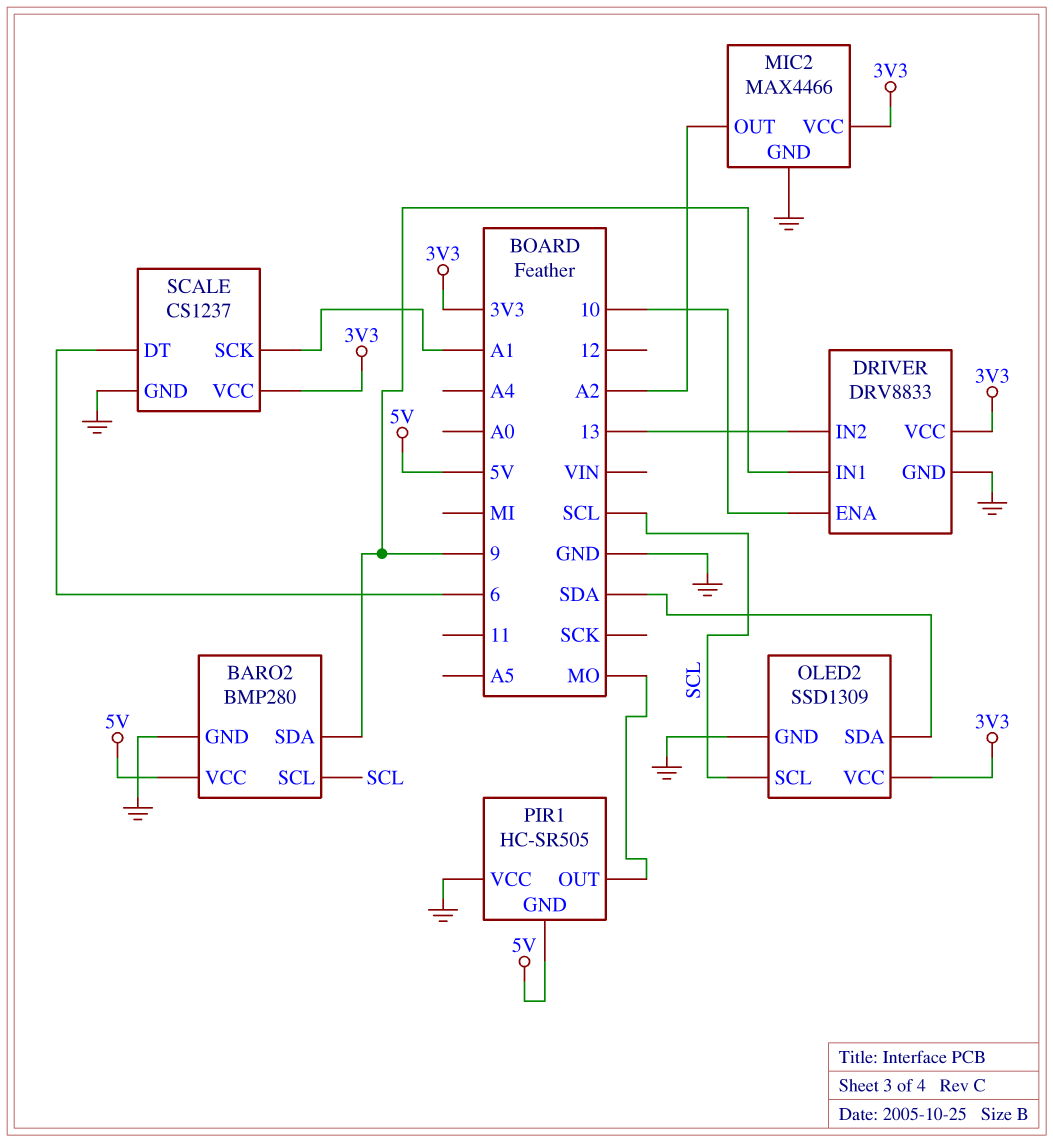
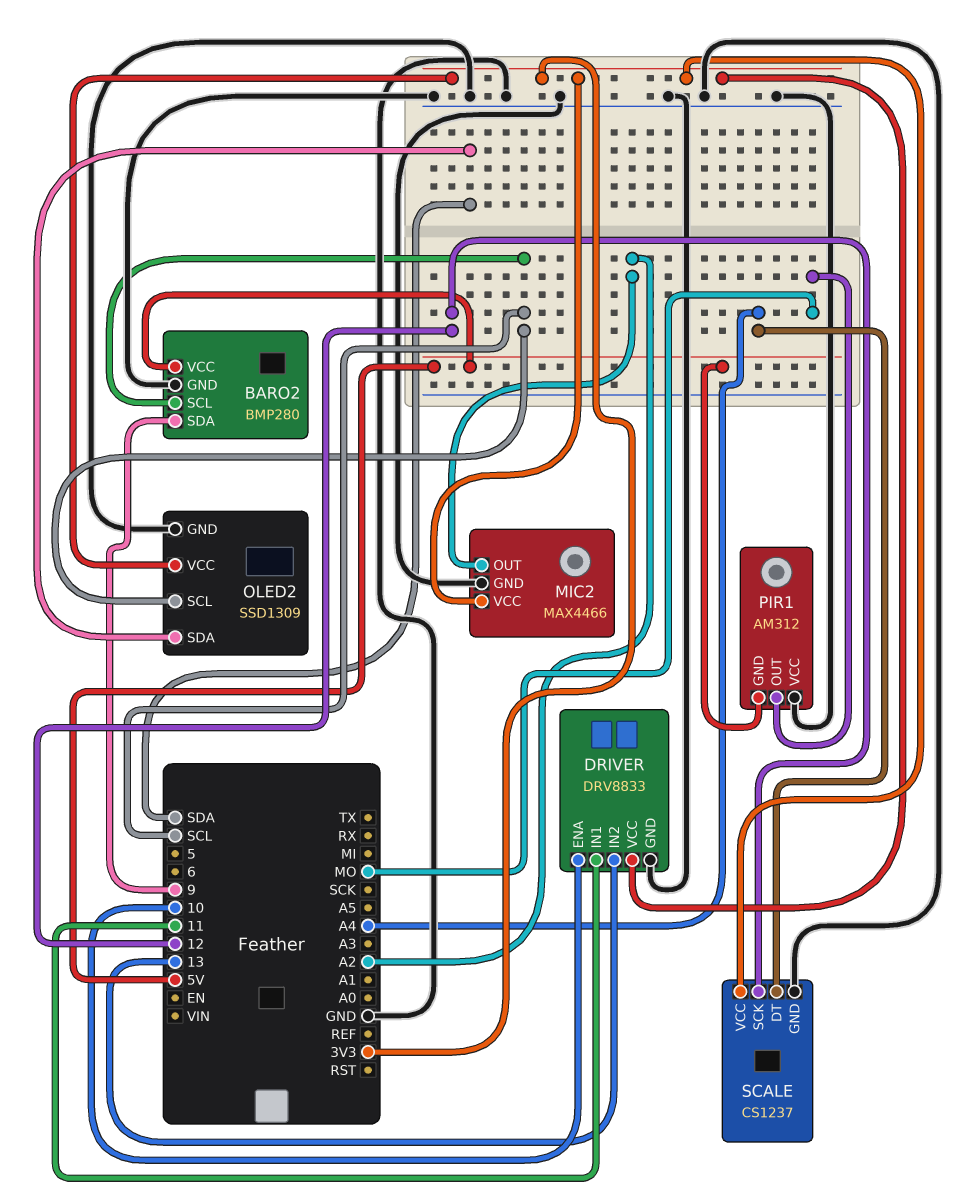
DRIVER pin IN1: 9 -> 11
PIR1: HC-SR505 -> AM312
SCALE pin DT: 6 -> A4
SCALE pin SCK: A1 -> 12

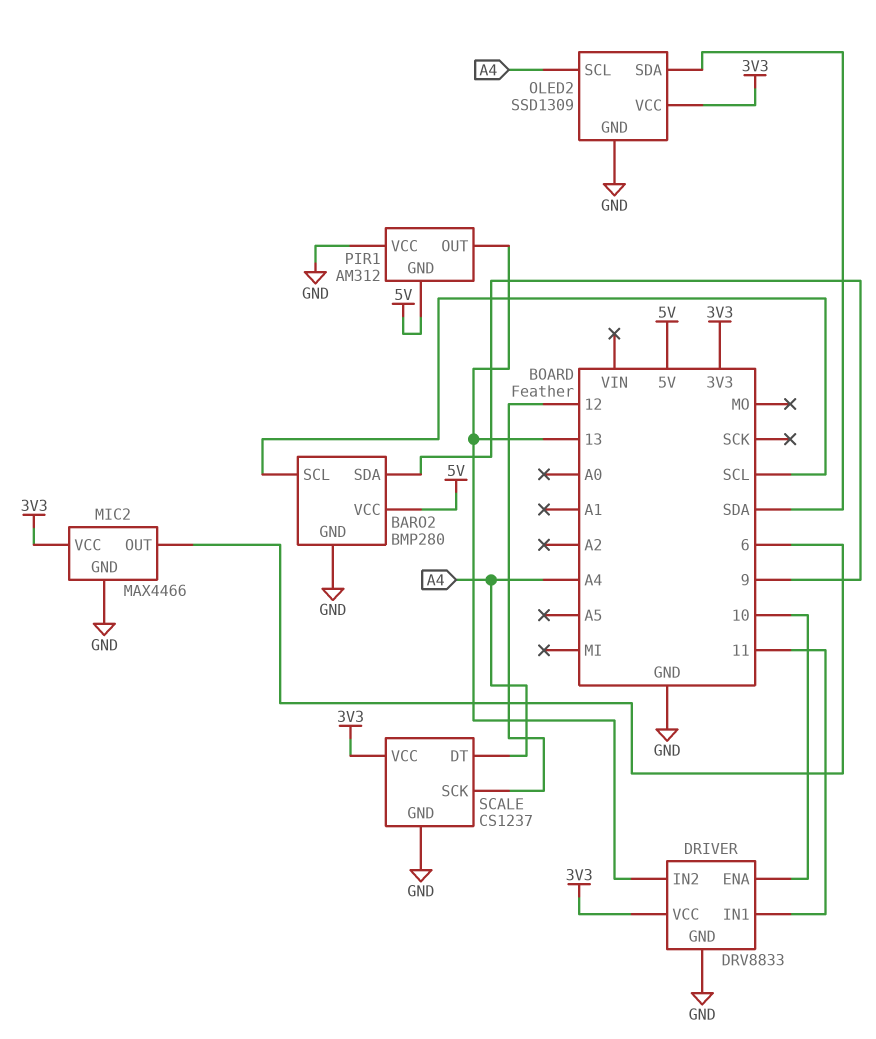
MIC2 pin OUT: A2 -> 6
OLED2 pin SCL: SCL -> A4
PIR1 pin OUT: MO -> 13

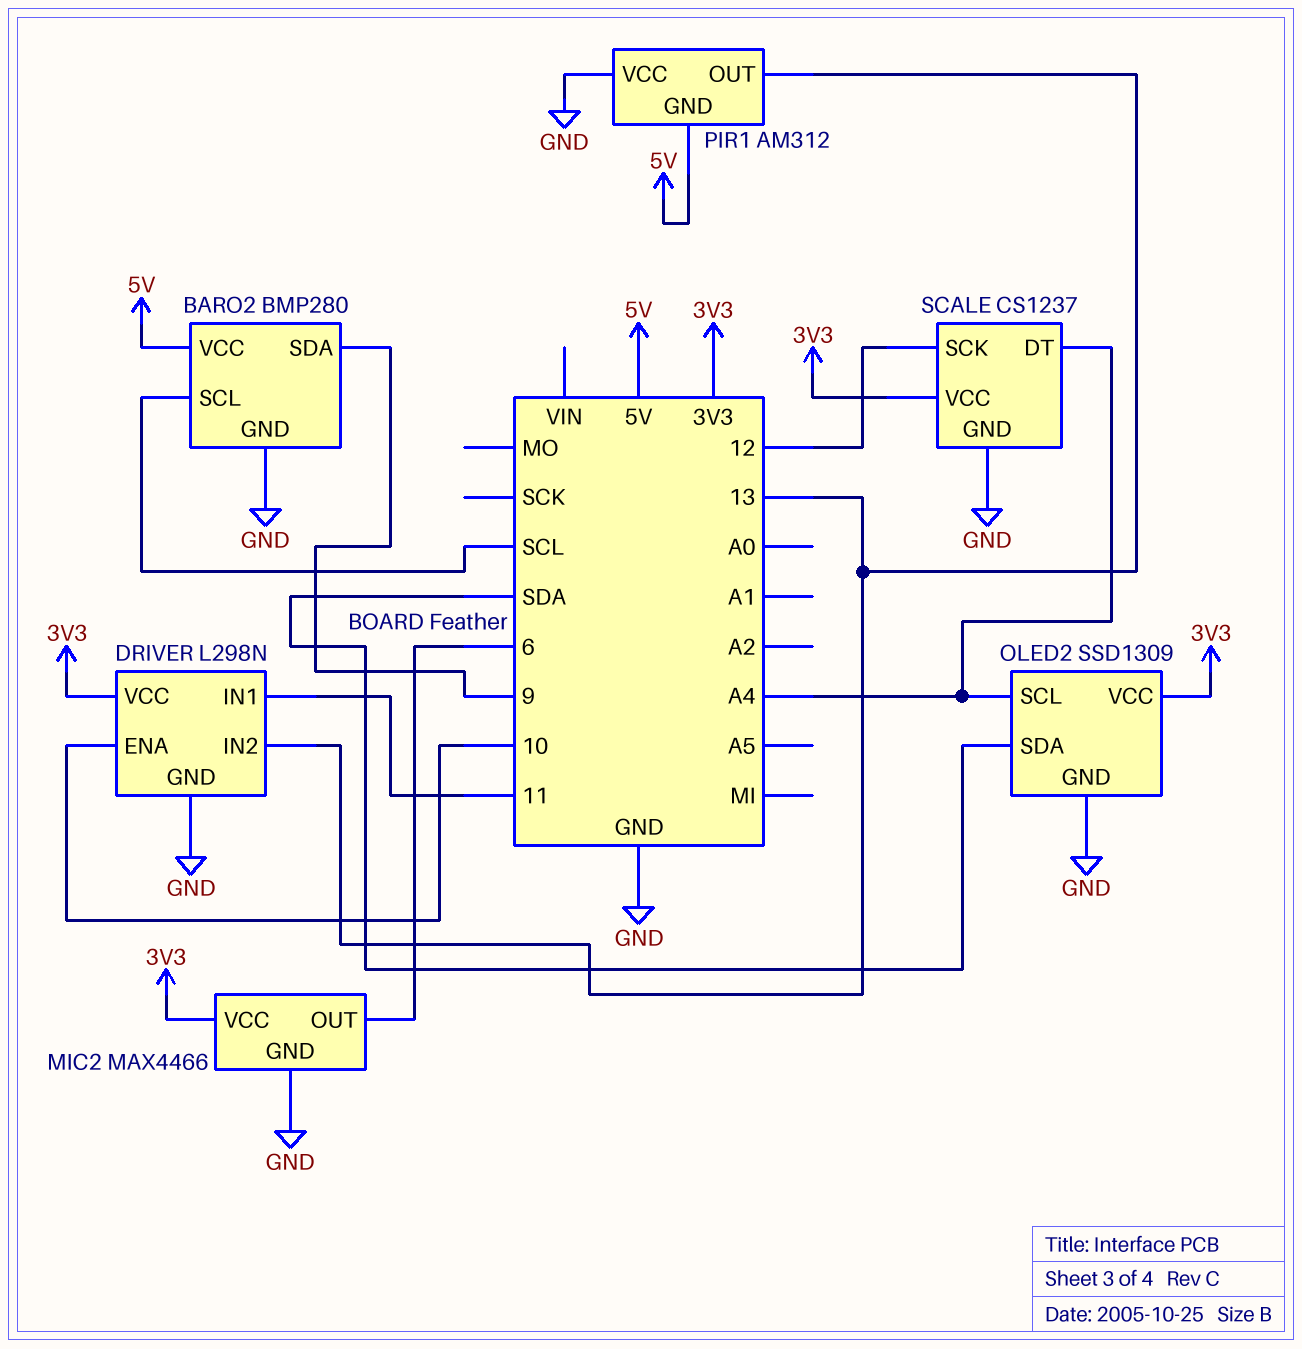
DRIVER: DRV8833 -> L298N

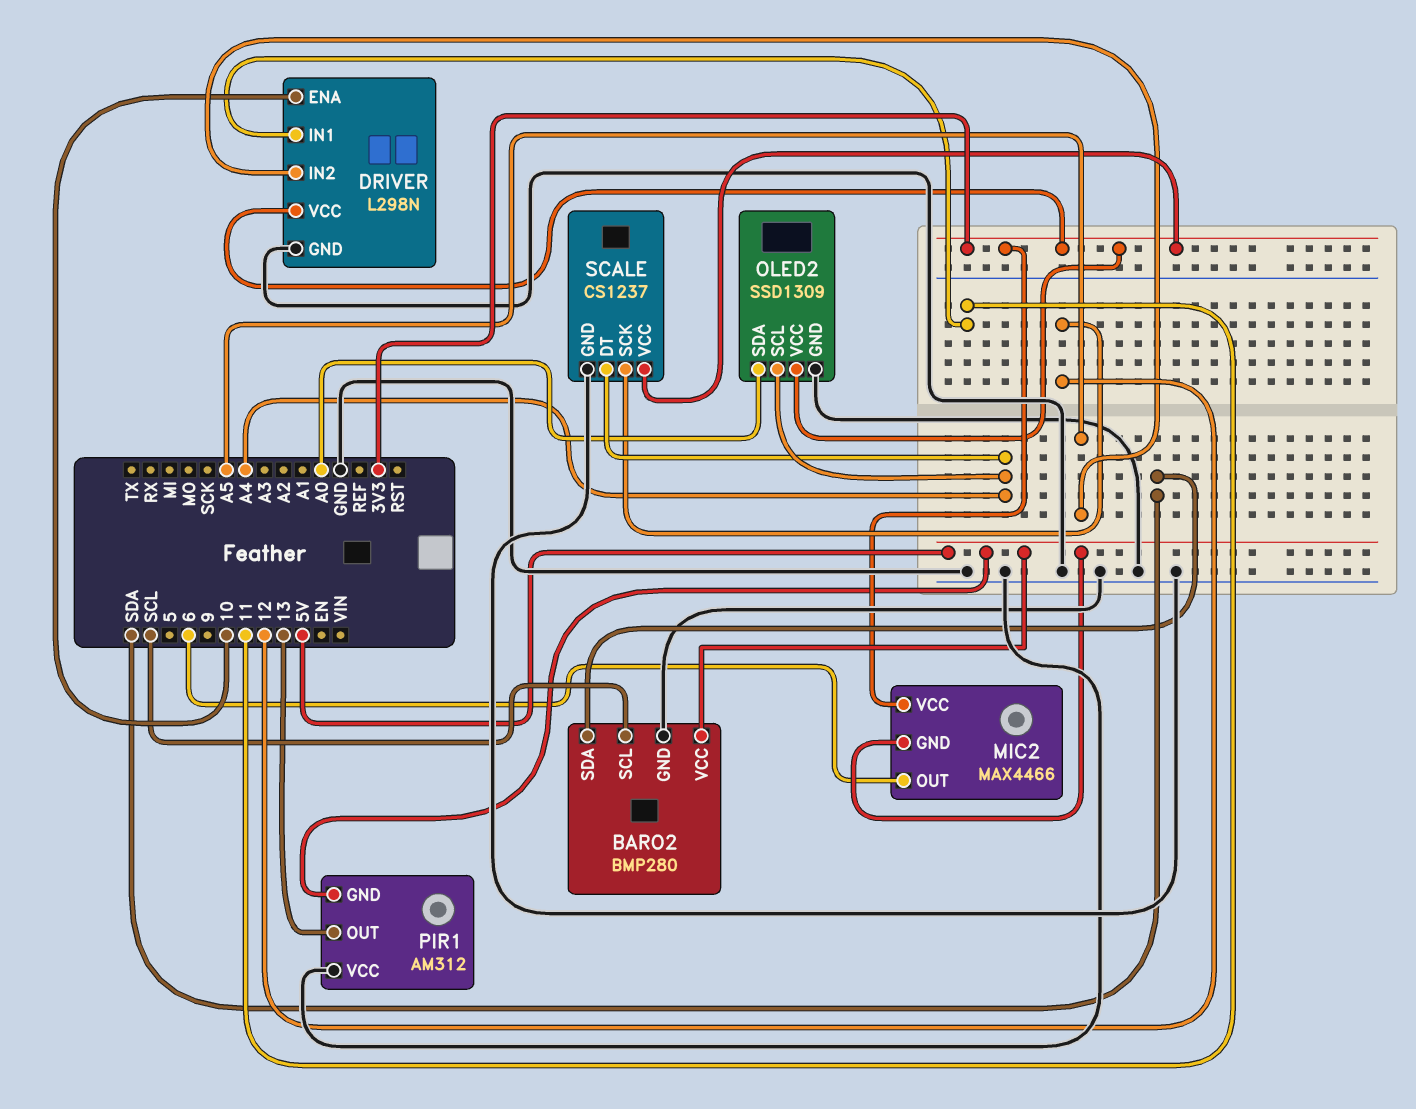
BARO2 pin SDA: 9 -> SDA
DRIVER pin IN2: 13 -> A5
MIC2 pin GND: GND -> 5V
OLED2 pin SDA: SDA -> A0

